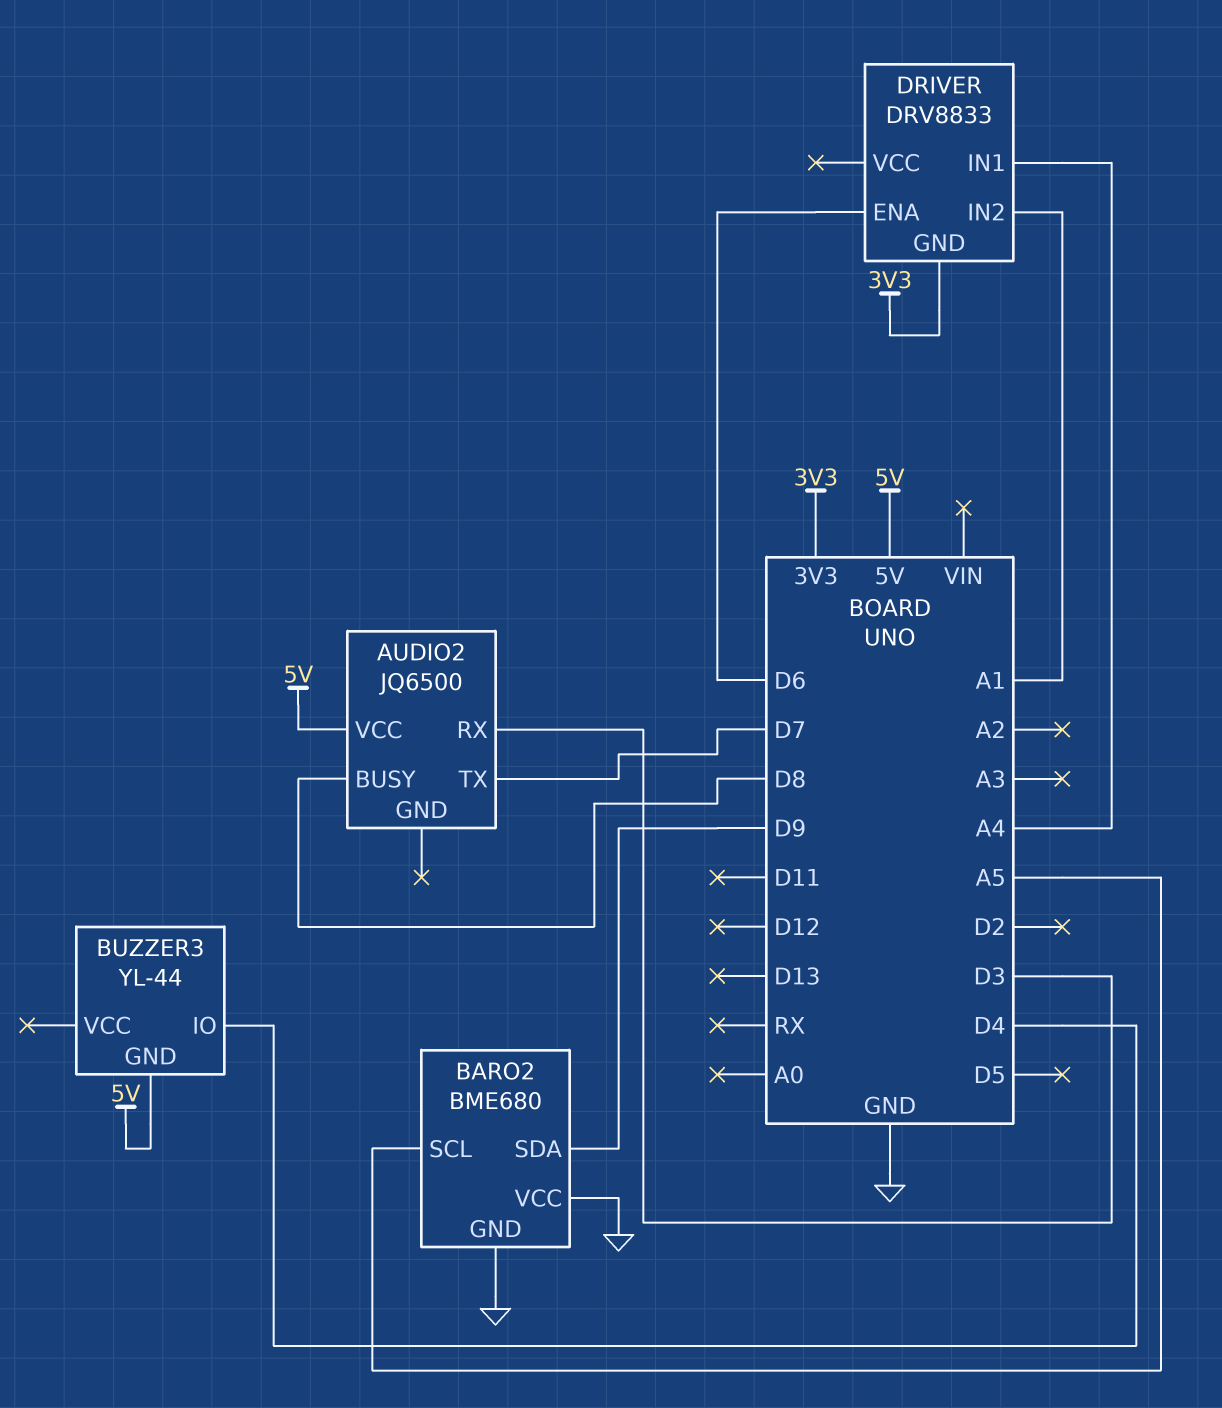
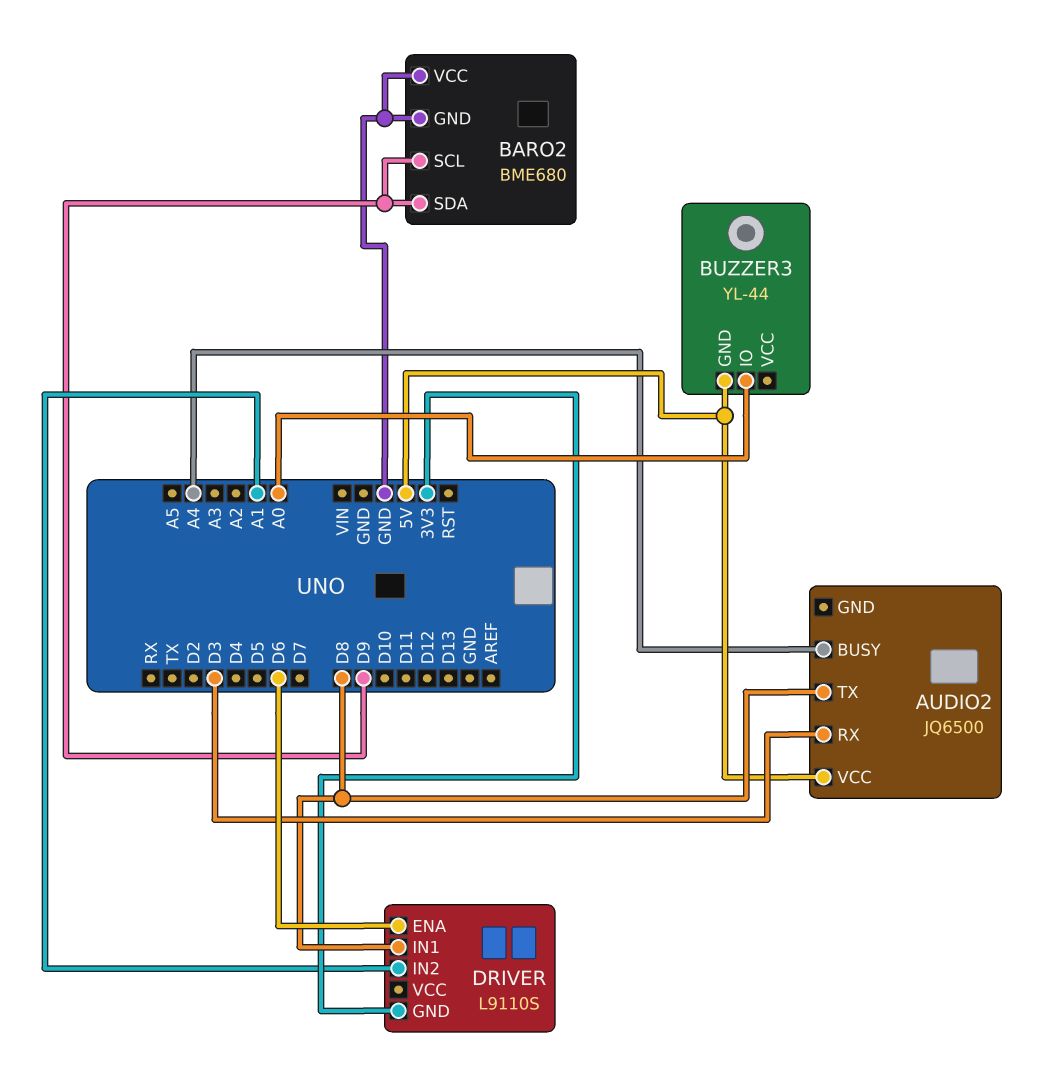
AUDIO2 pin BUSY: D8 -> A4
AUDIO2 pin TX: D7 -> D8
BARO2 pin SCL: A5 -> D9
BUZZER3 pin IO: D4 -> A0
DRIVER: DRV8833 -> L9110S
DRIVER pin IN1: A4 -> D8

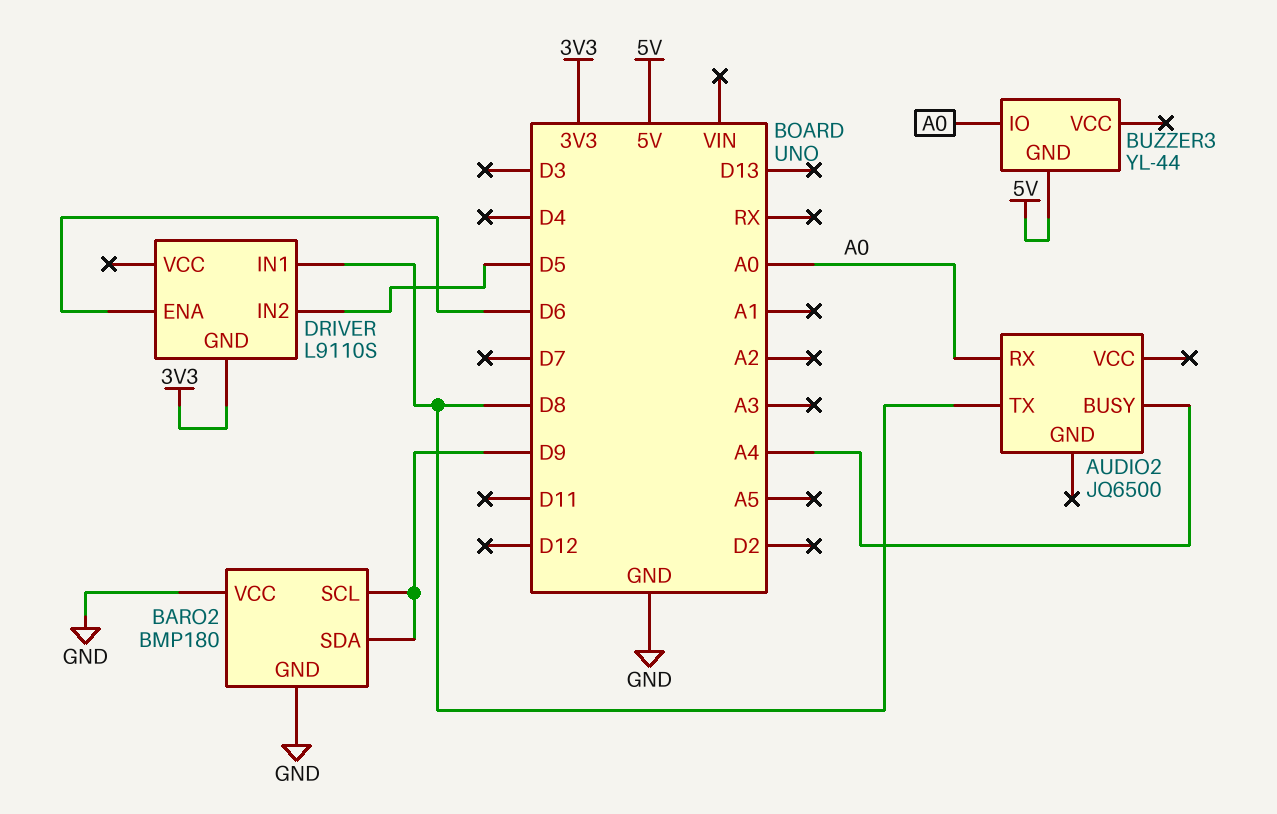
AUDIO2 pin RX: D3 -> A0
AUDIO2 pin VCC: 5V -> none
BARO2: BME680 -> BMP180
DRIVER pin IN2: A1 -> D5

